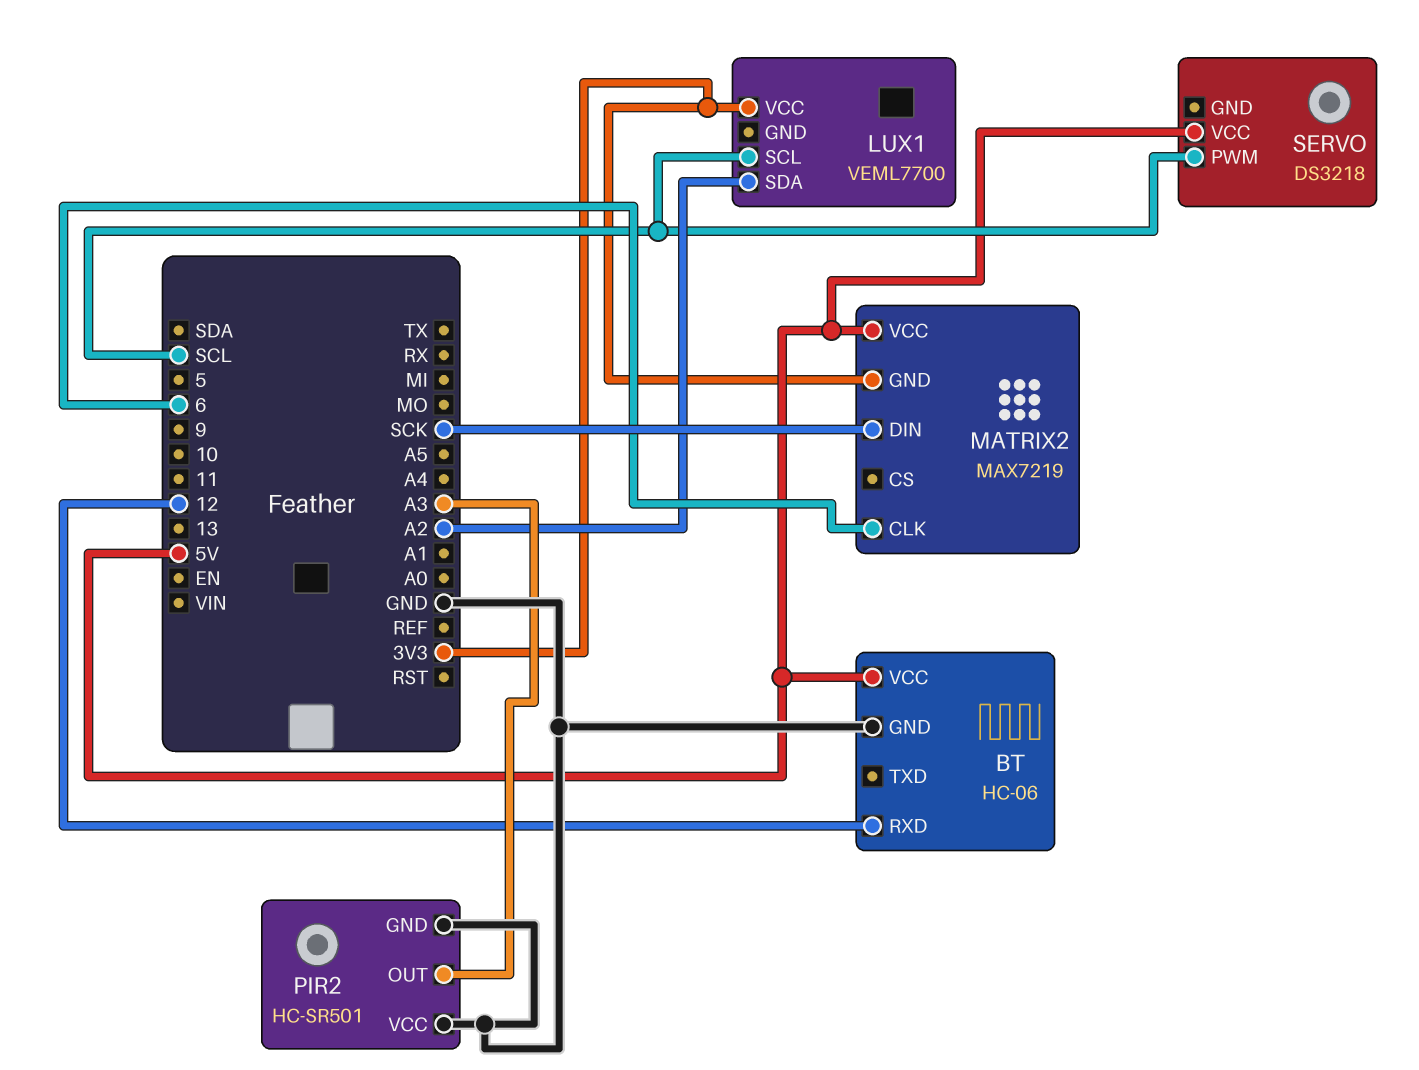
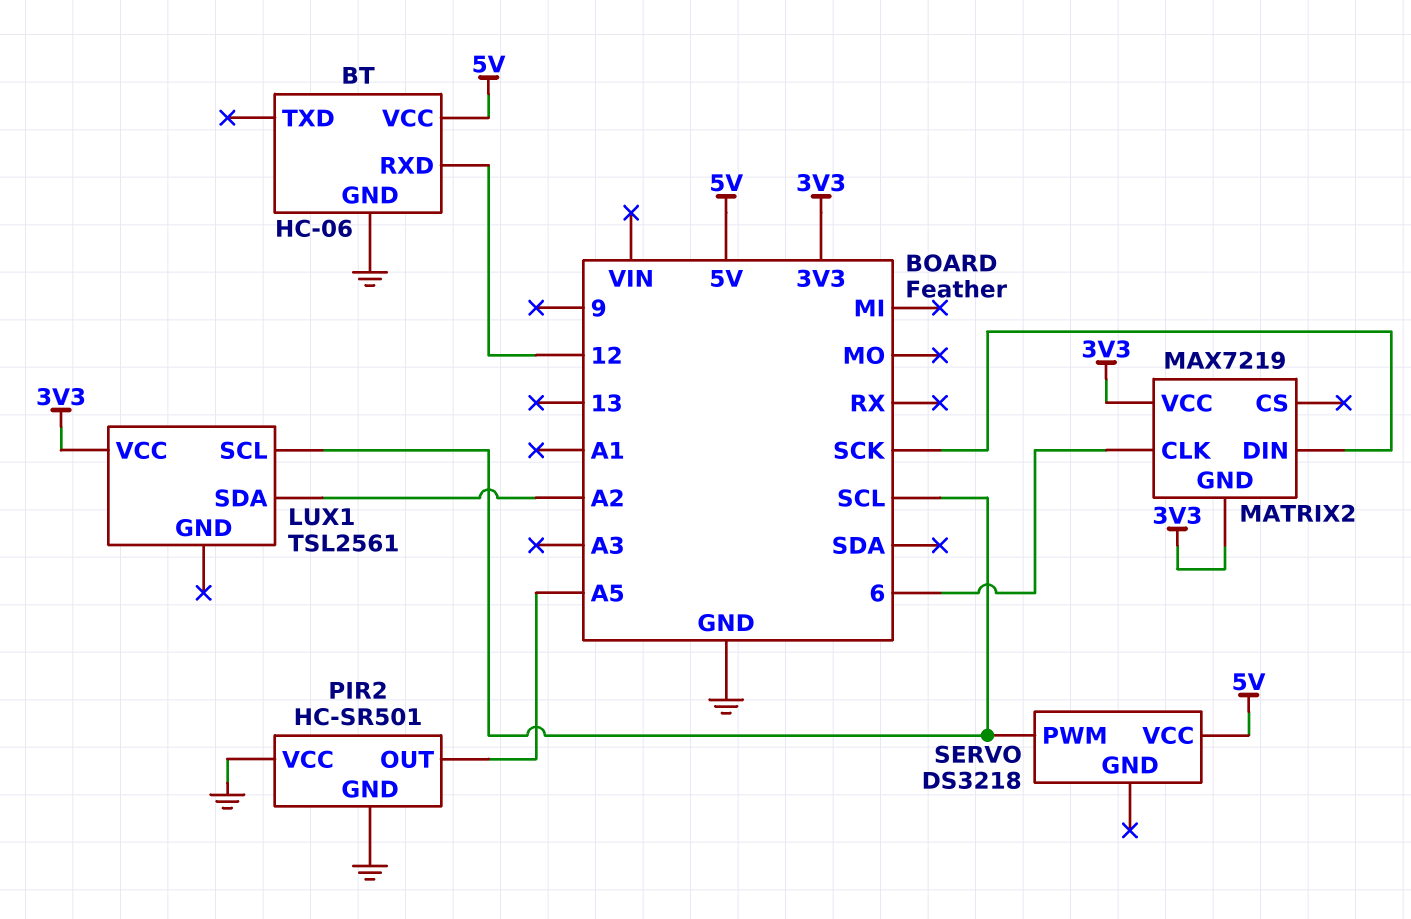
LUX1: VEML7700 -> TSL2561
MATRIX2 pin VCC: 5V -> 3V3
PIR2 pin OUT: A3 -> A5

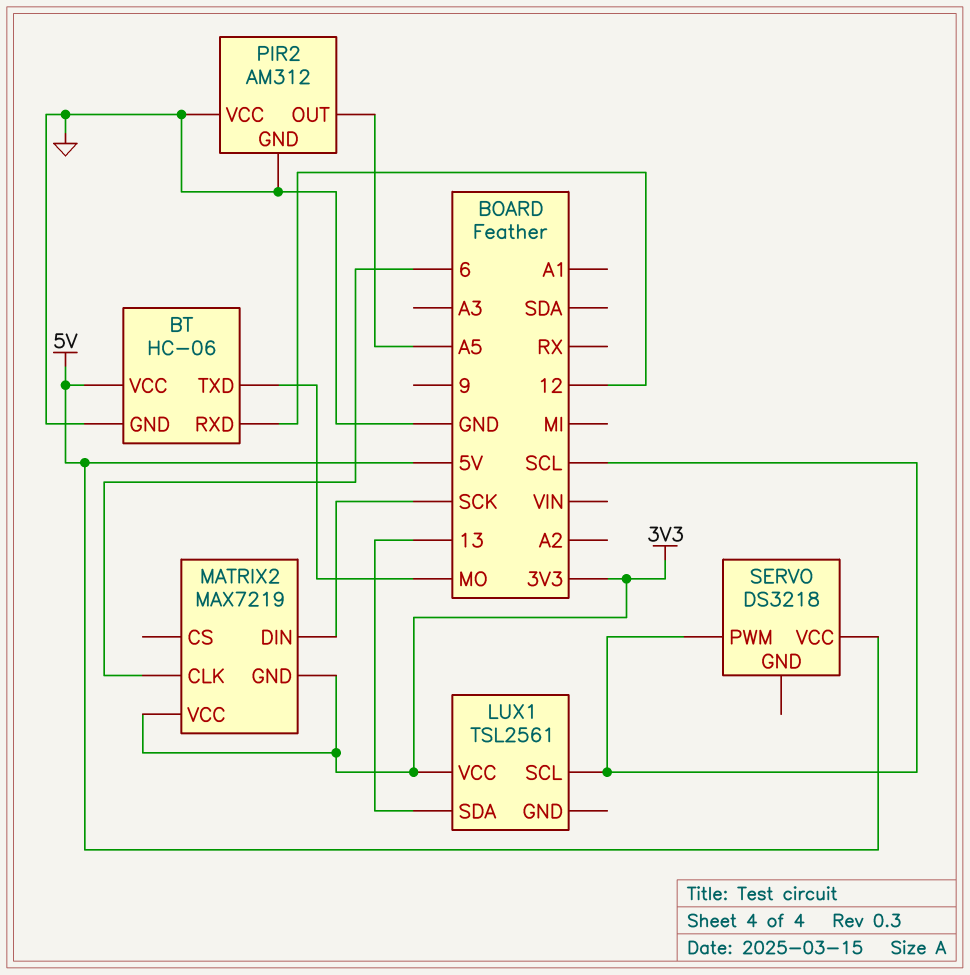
BT pin TXD: none -> MO
LUX1 pin SDA: A2 -> 13
PIR2: HC-SR501 -> AM312

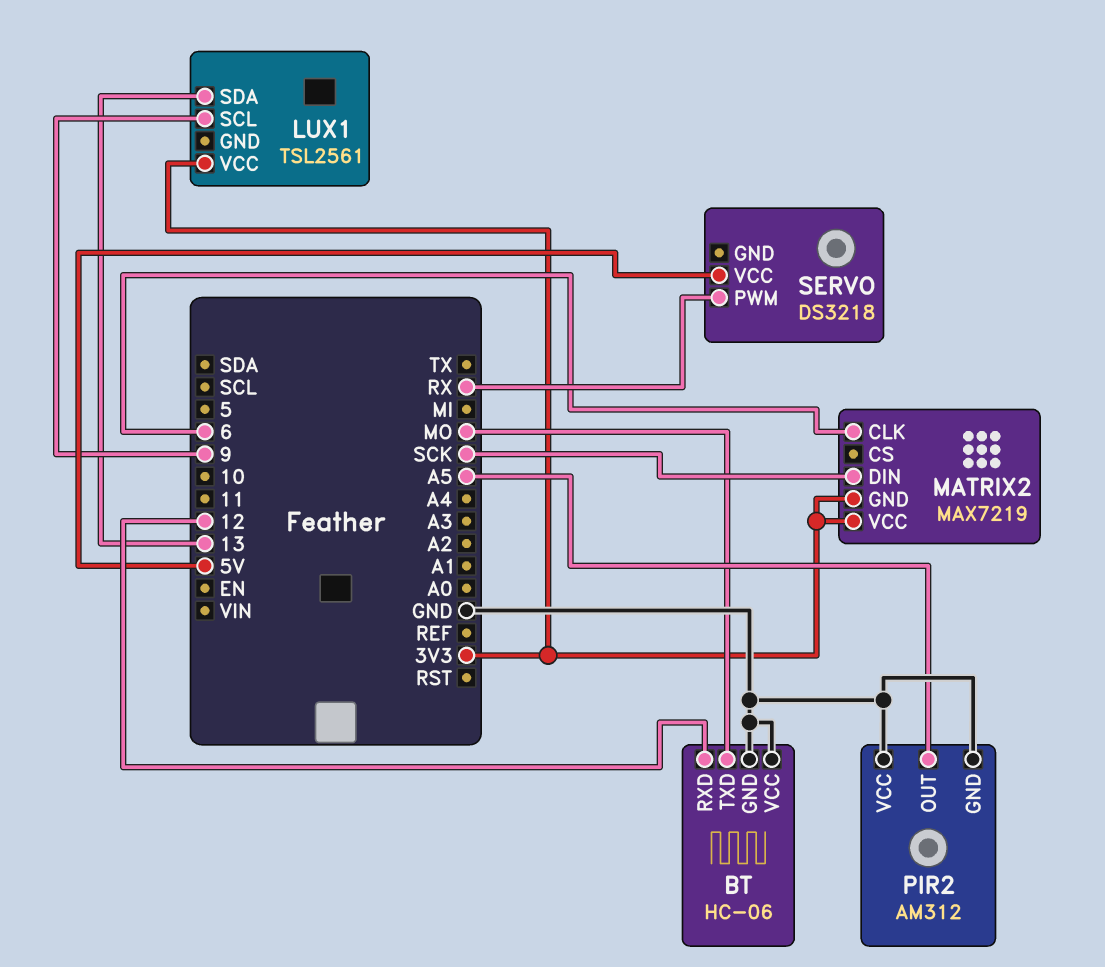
BT pin VCC: 5V -> GND
LUX1 pin SCL: SCL -> 9
SERVO pin PWM: SCL -> RX

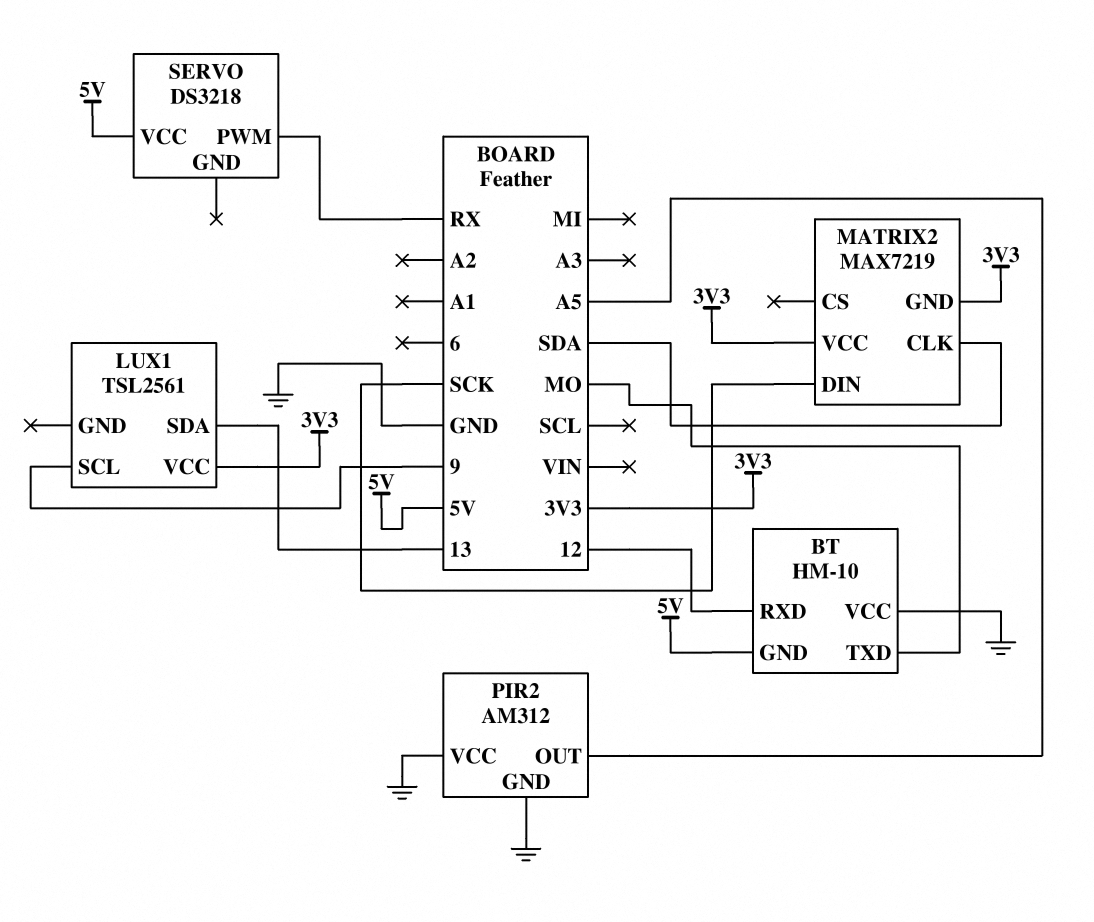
BT: HC-06 -> HM-10
BT pin GND: GND -> 5V
MATRIX2 pin CLK: 6 -> SDA

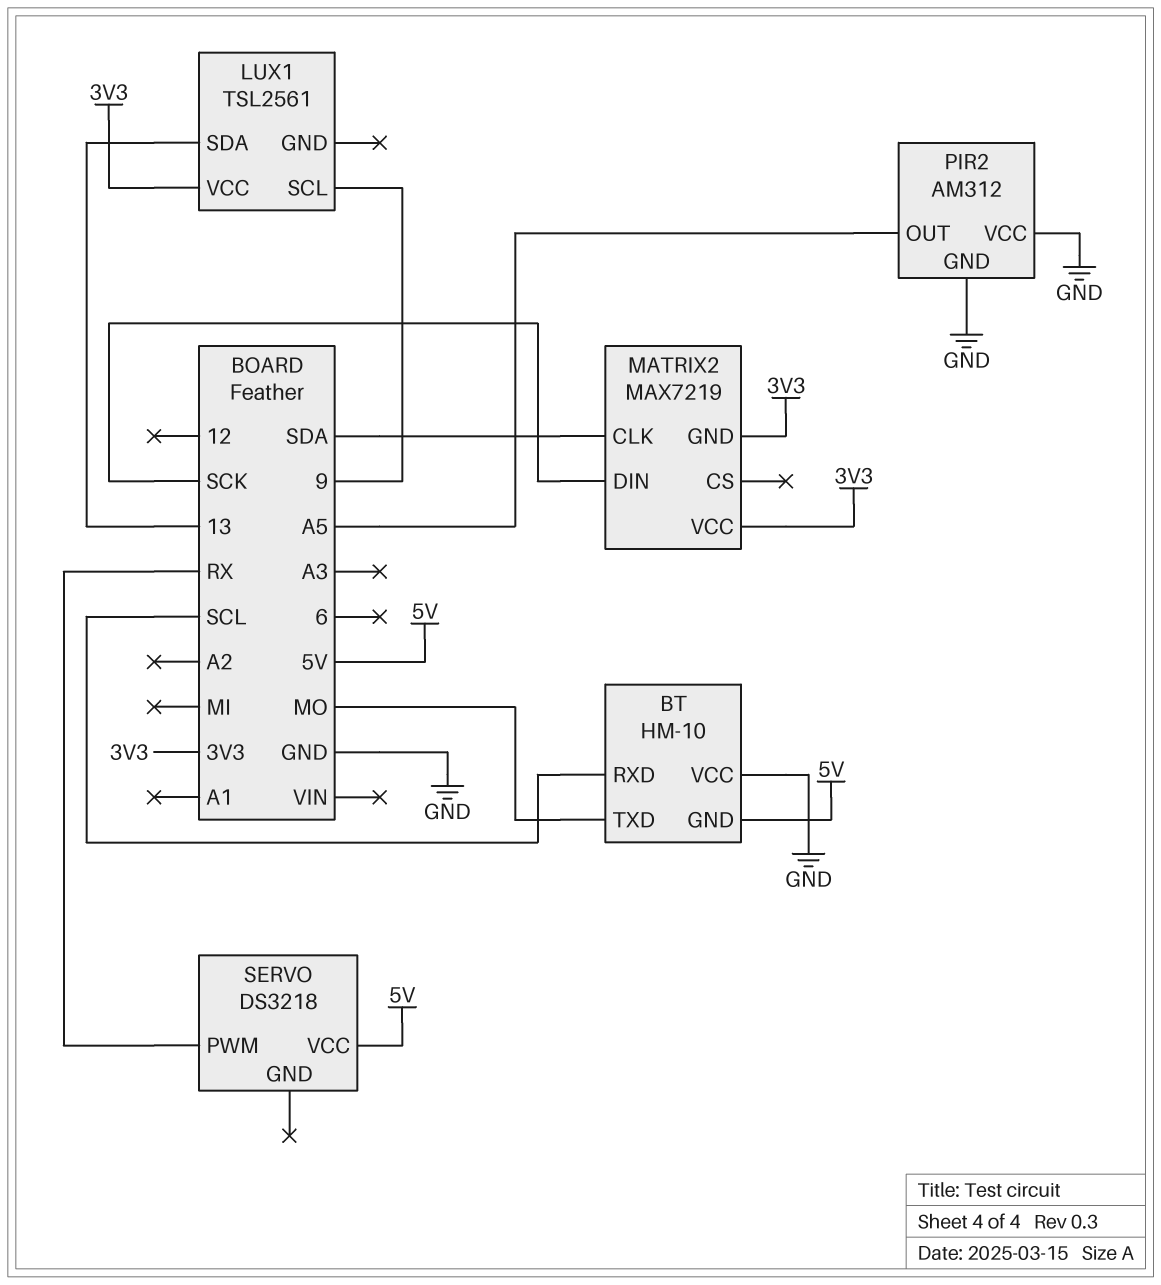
BT pin RXD: 12 -> SCL

